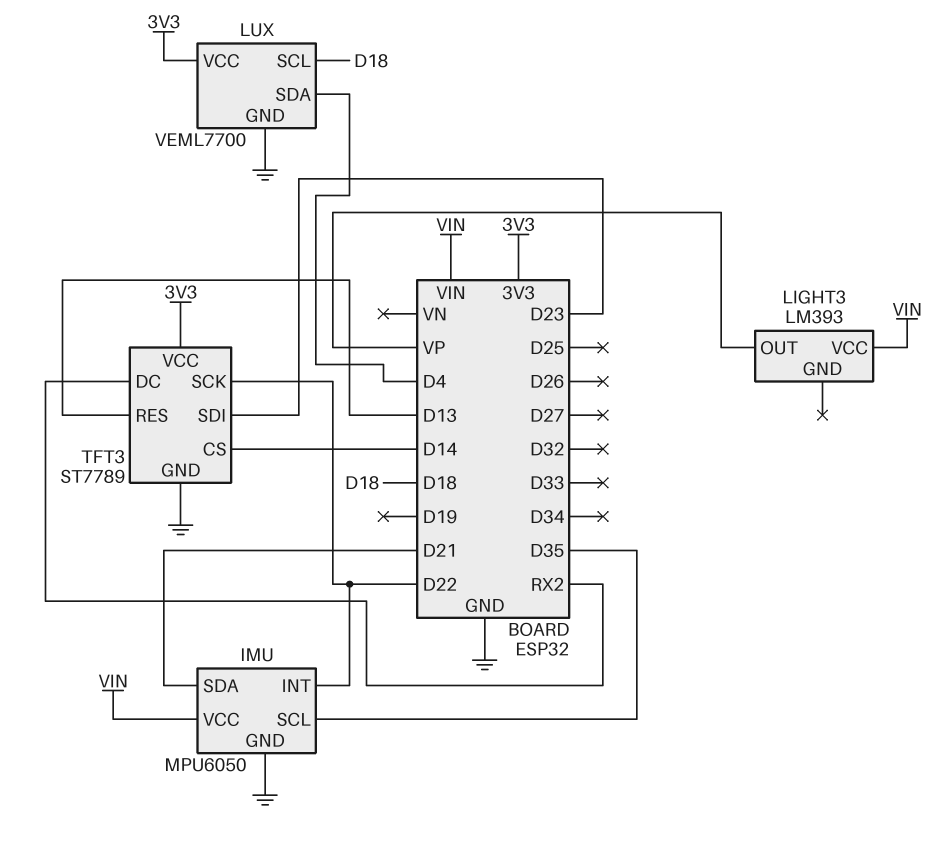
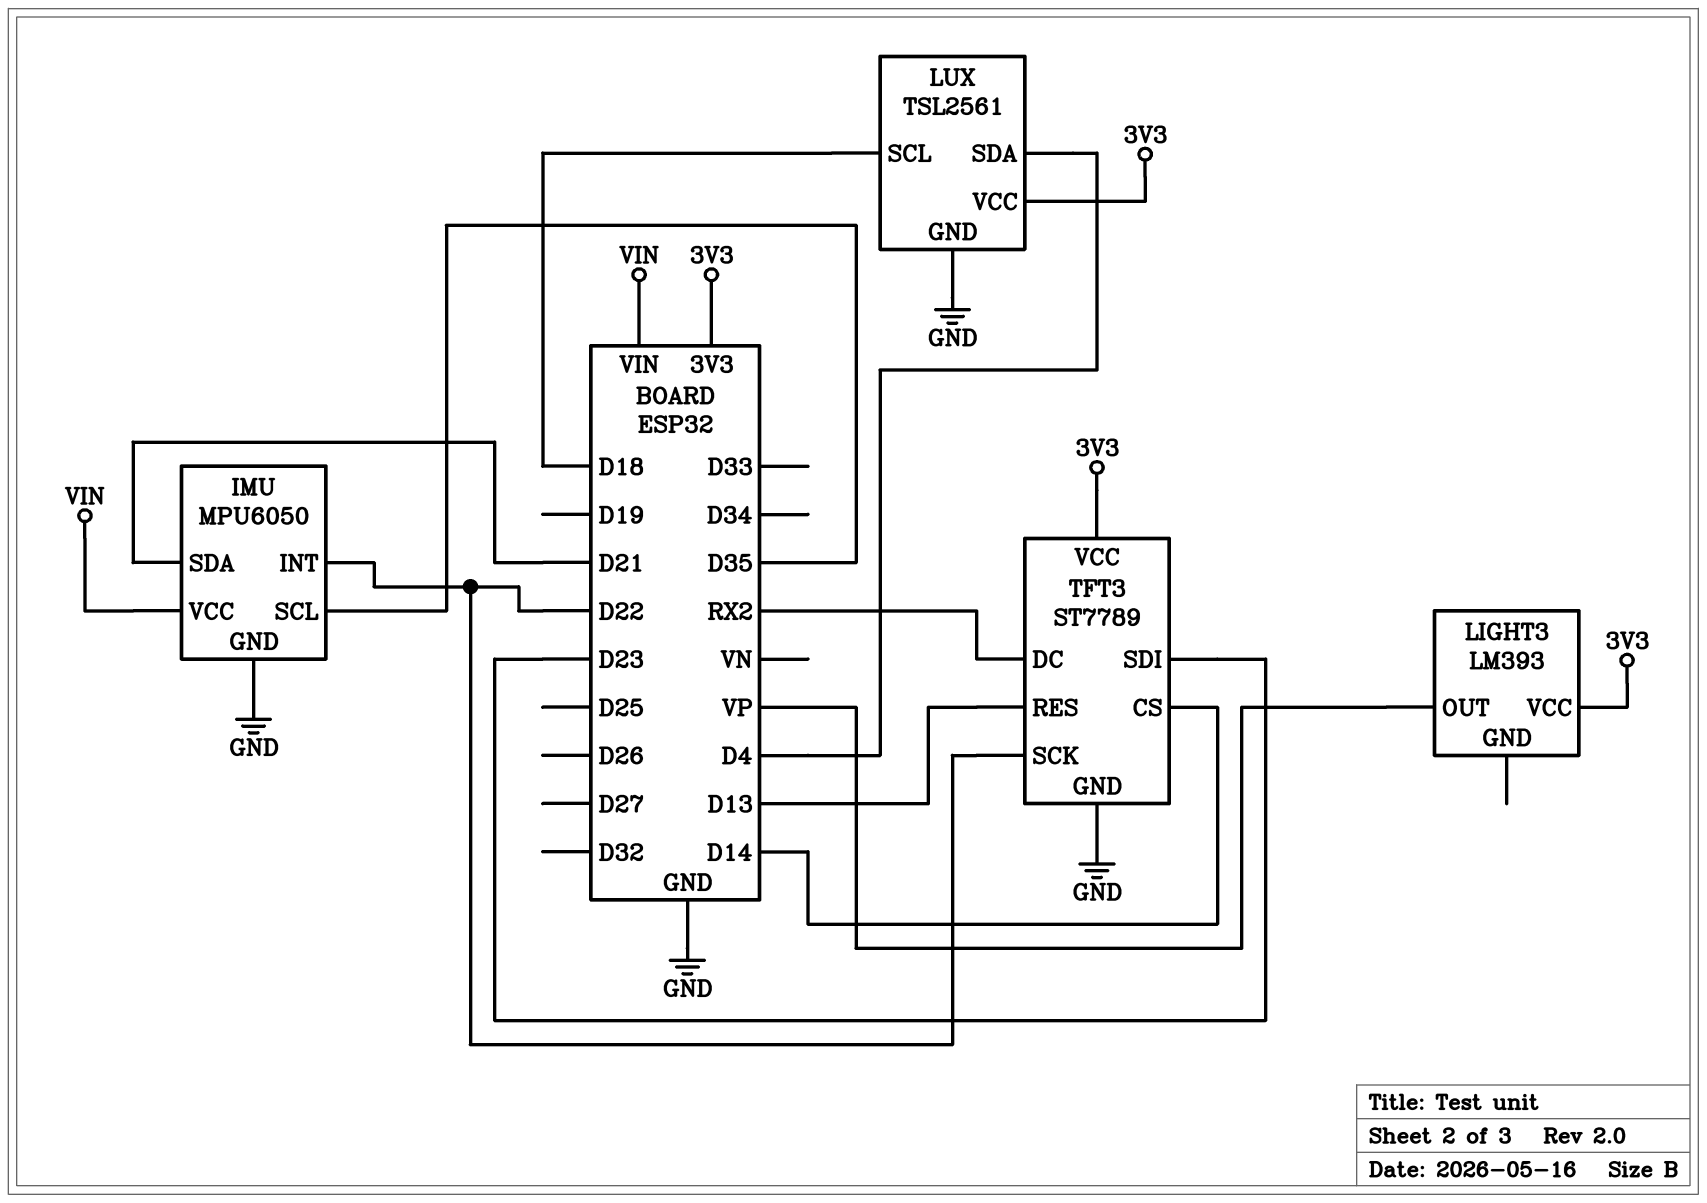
LIGHT3 pin VCC: VIN -> 3V3
LUX: VEML7700 -> TSL2561

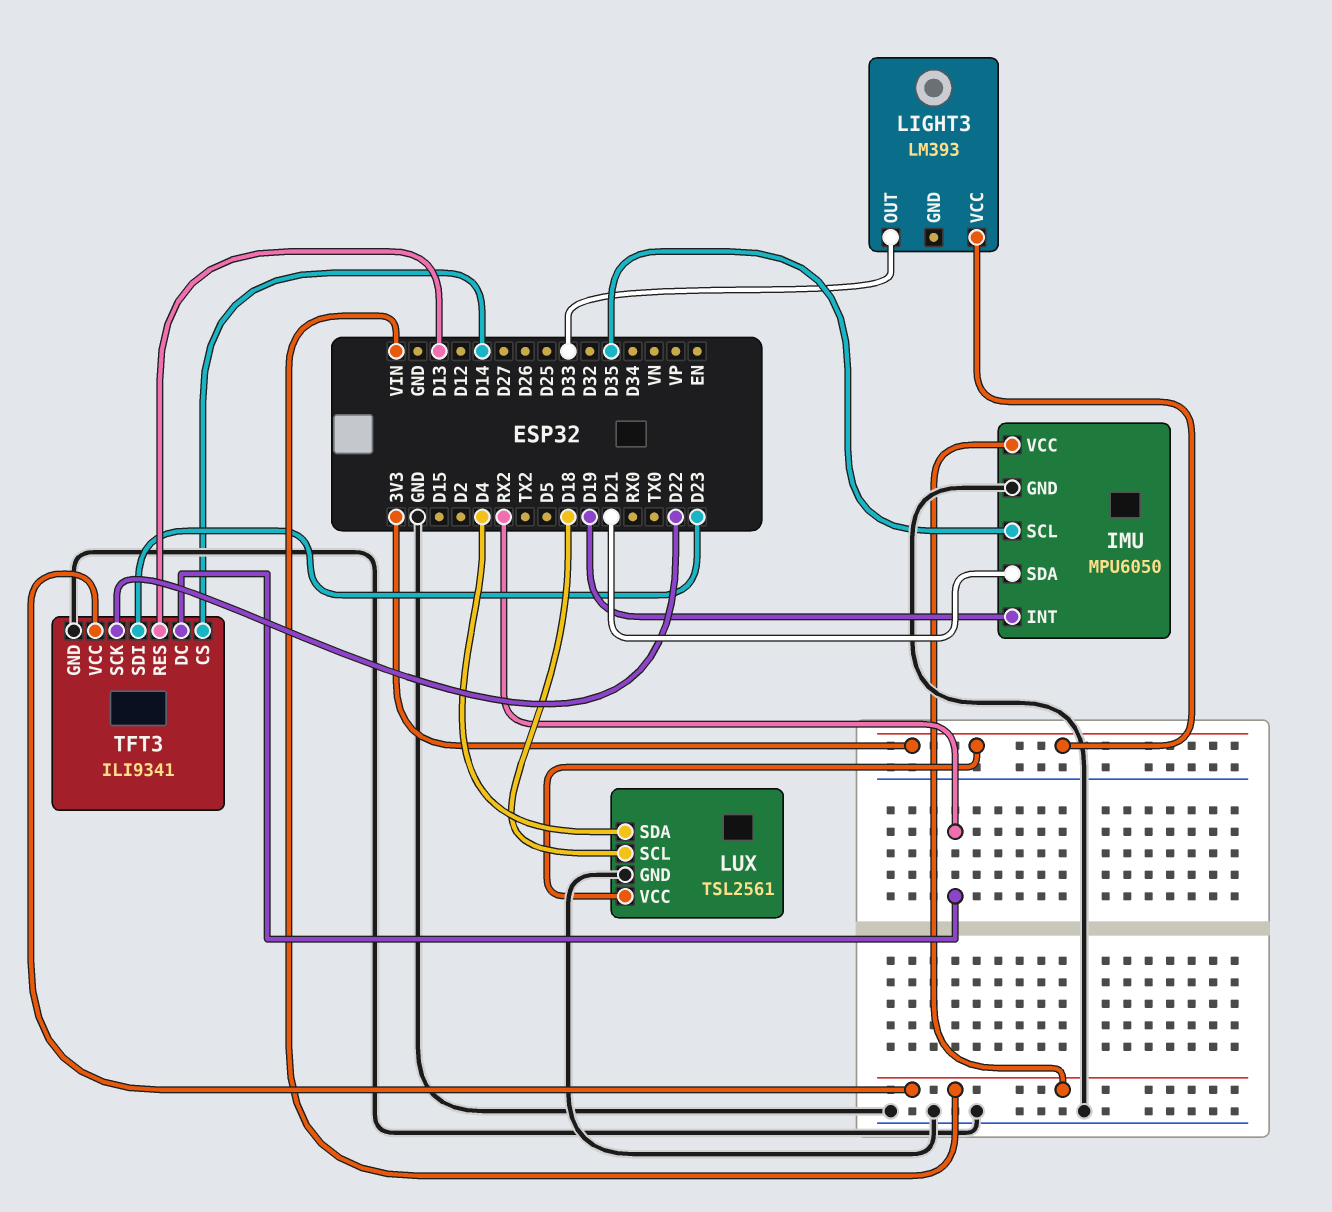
IMU pin INT: D22 -> D19
LIGHT3 pin OUT: VP -> D33
TFT3: ST7789 -> ILI9341
TFT3 pin VCC: 3V3 -> VIN

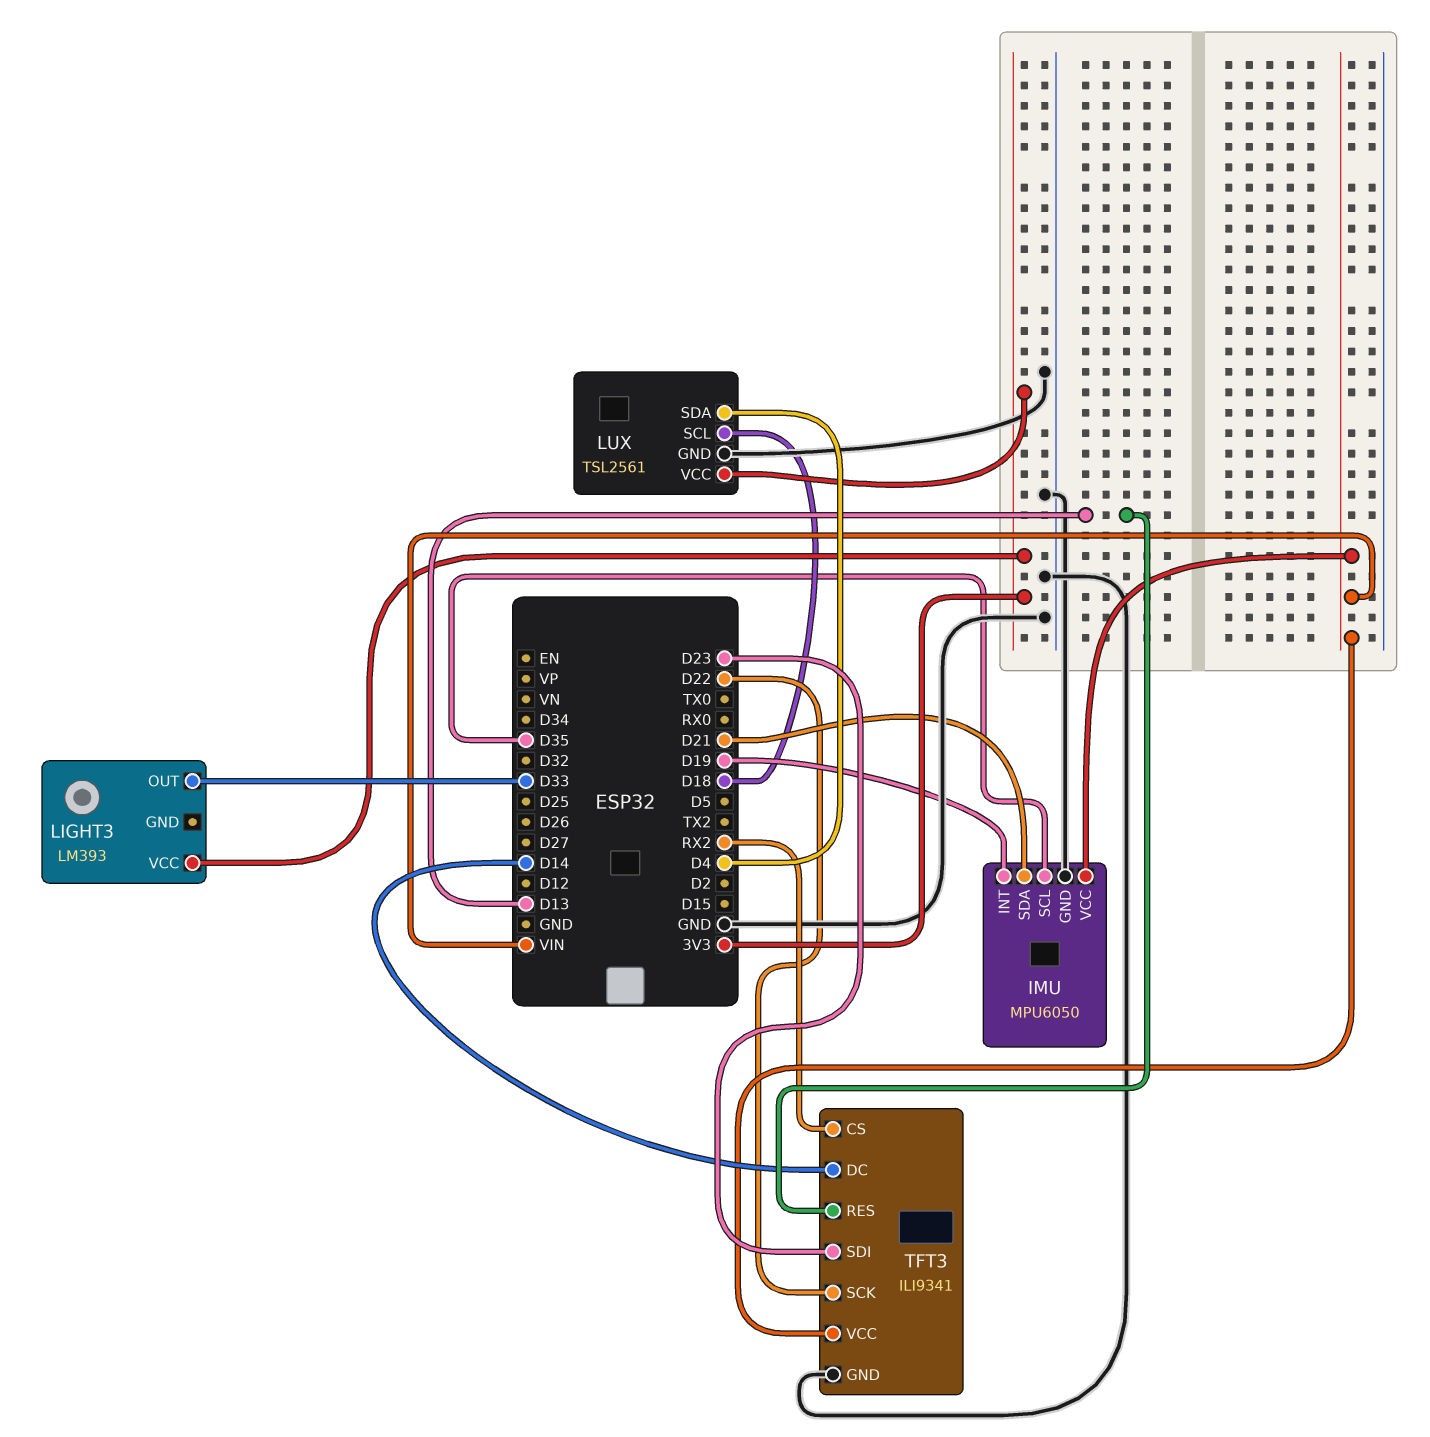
TFT3 pin CS: D14 -> RX2
TFT3 pin DC: RX2 -> D14

